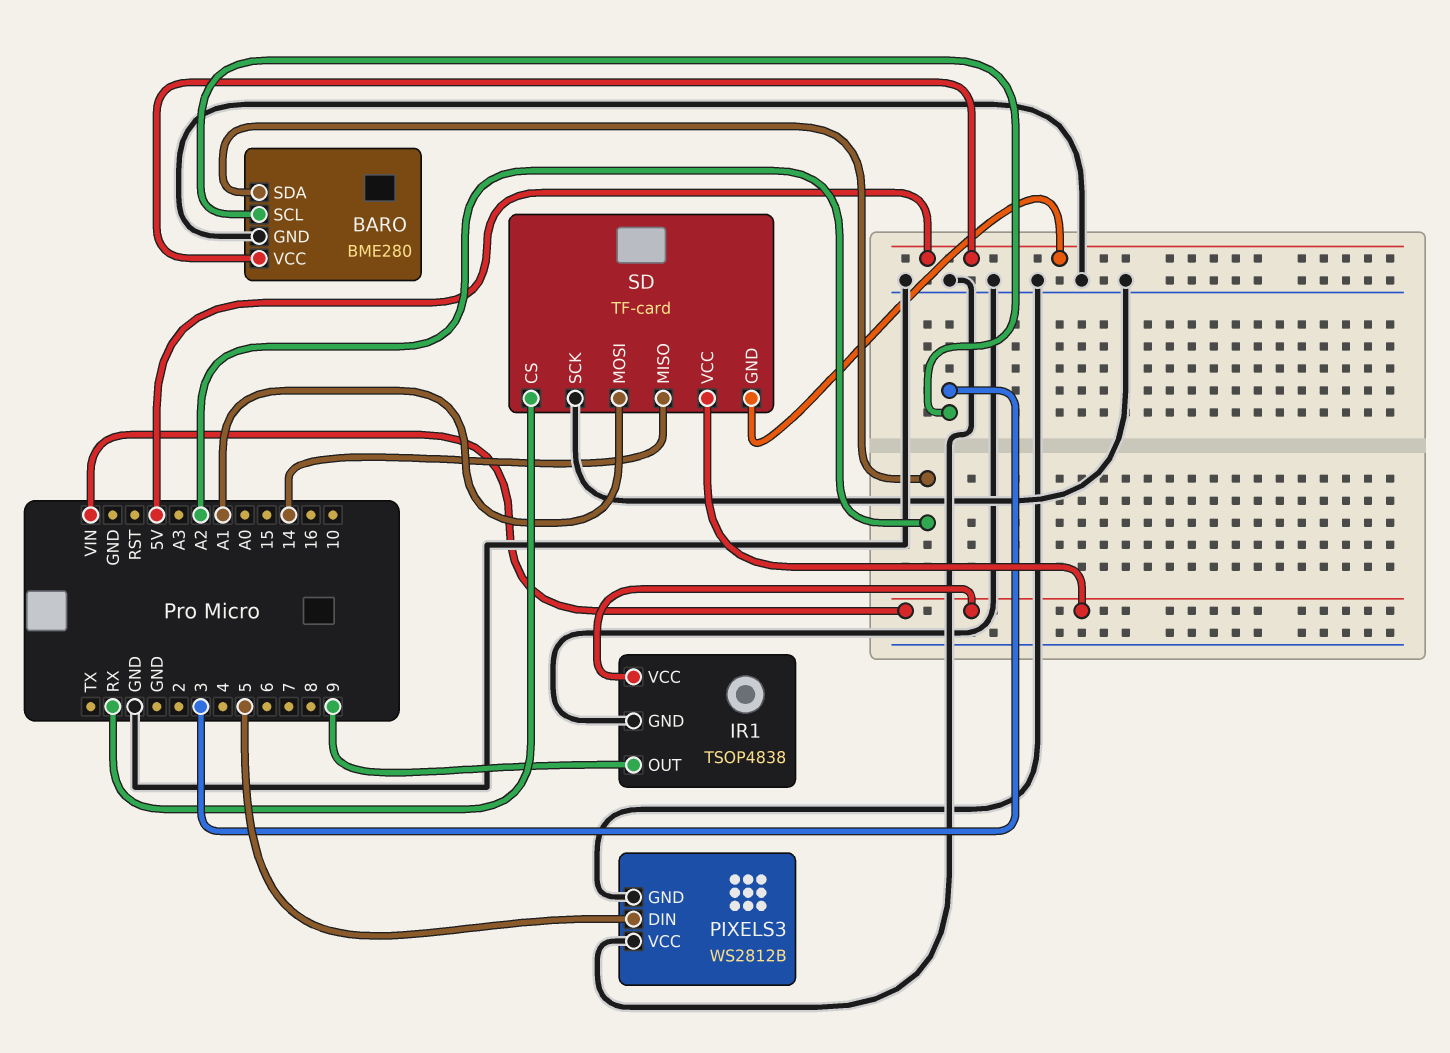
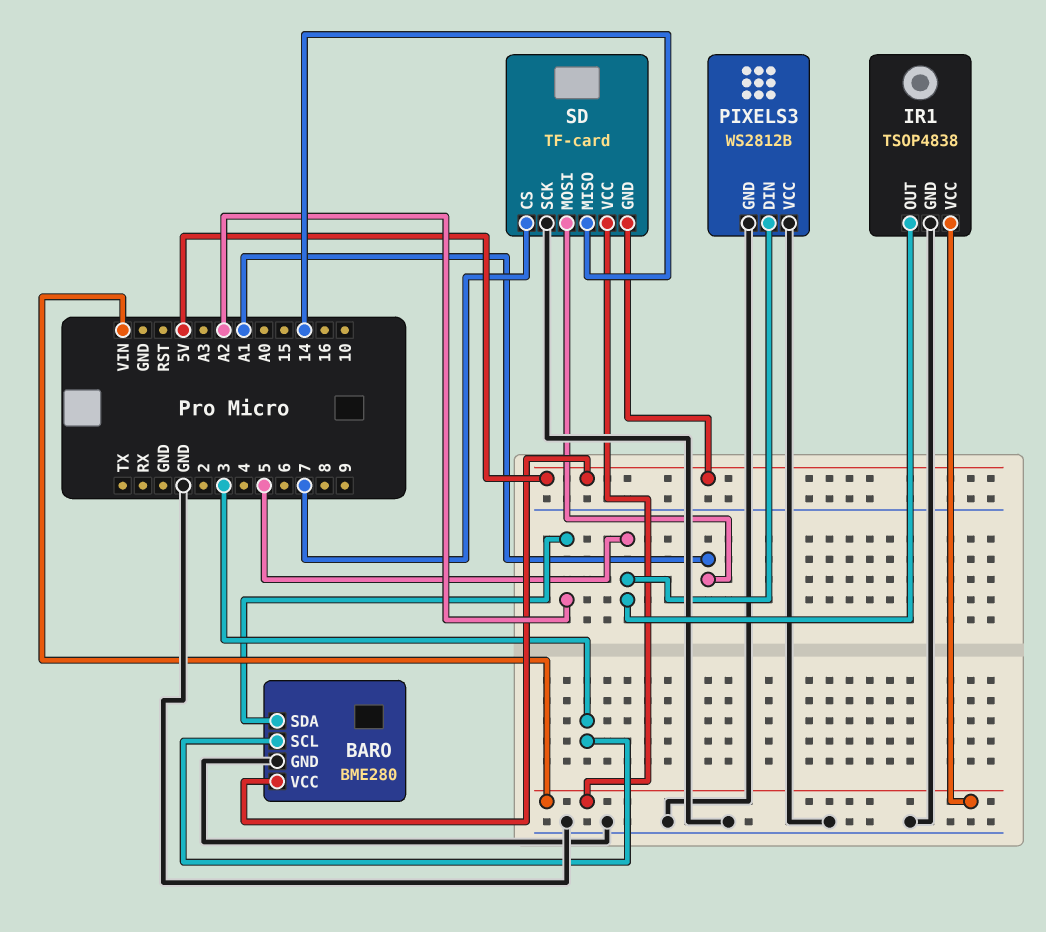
IR1 pin OUT: 9 -> 5
SD pin CS: RX -> 7

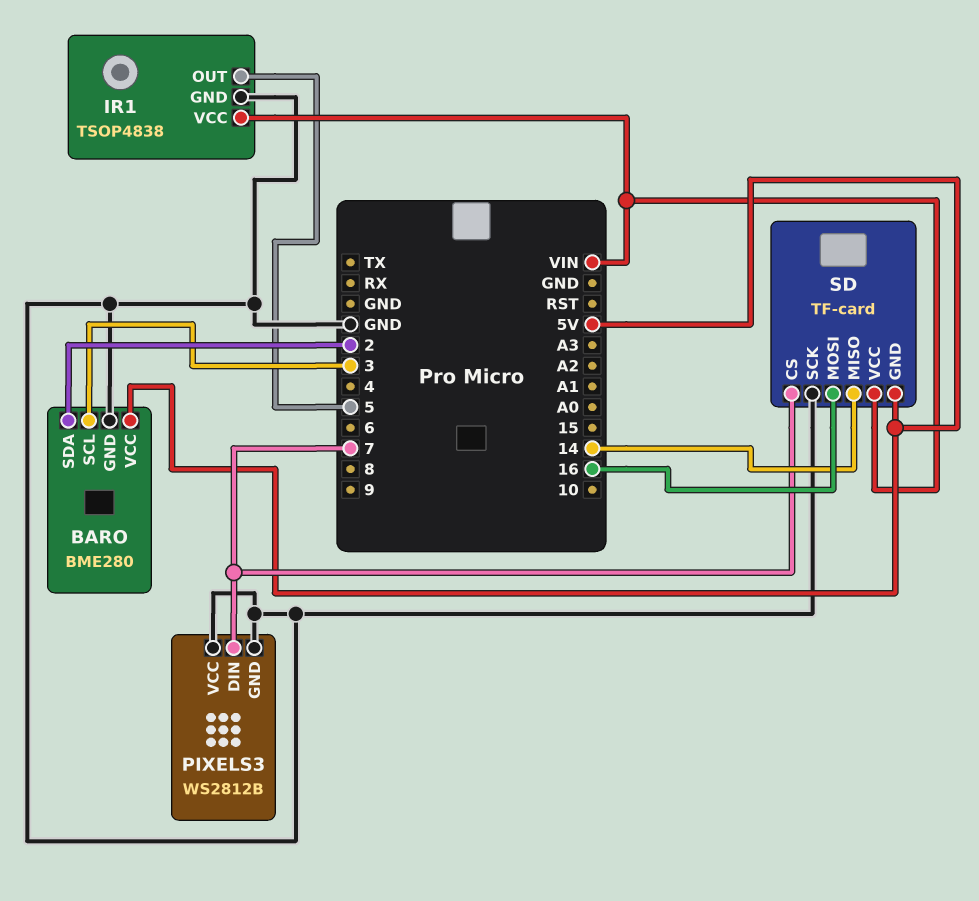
BARO pin SDA: A2 -> 2
PIXELS3 pin DIN: 5 -> 7
SD pin MOSI: A1 -> 16

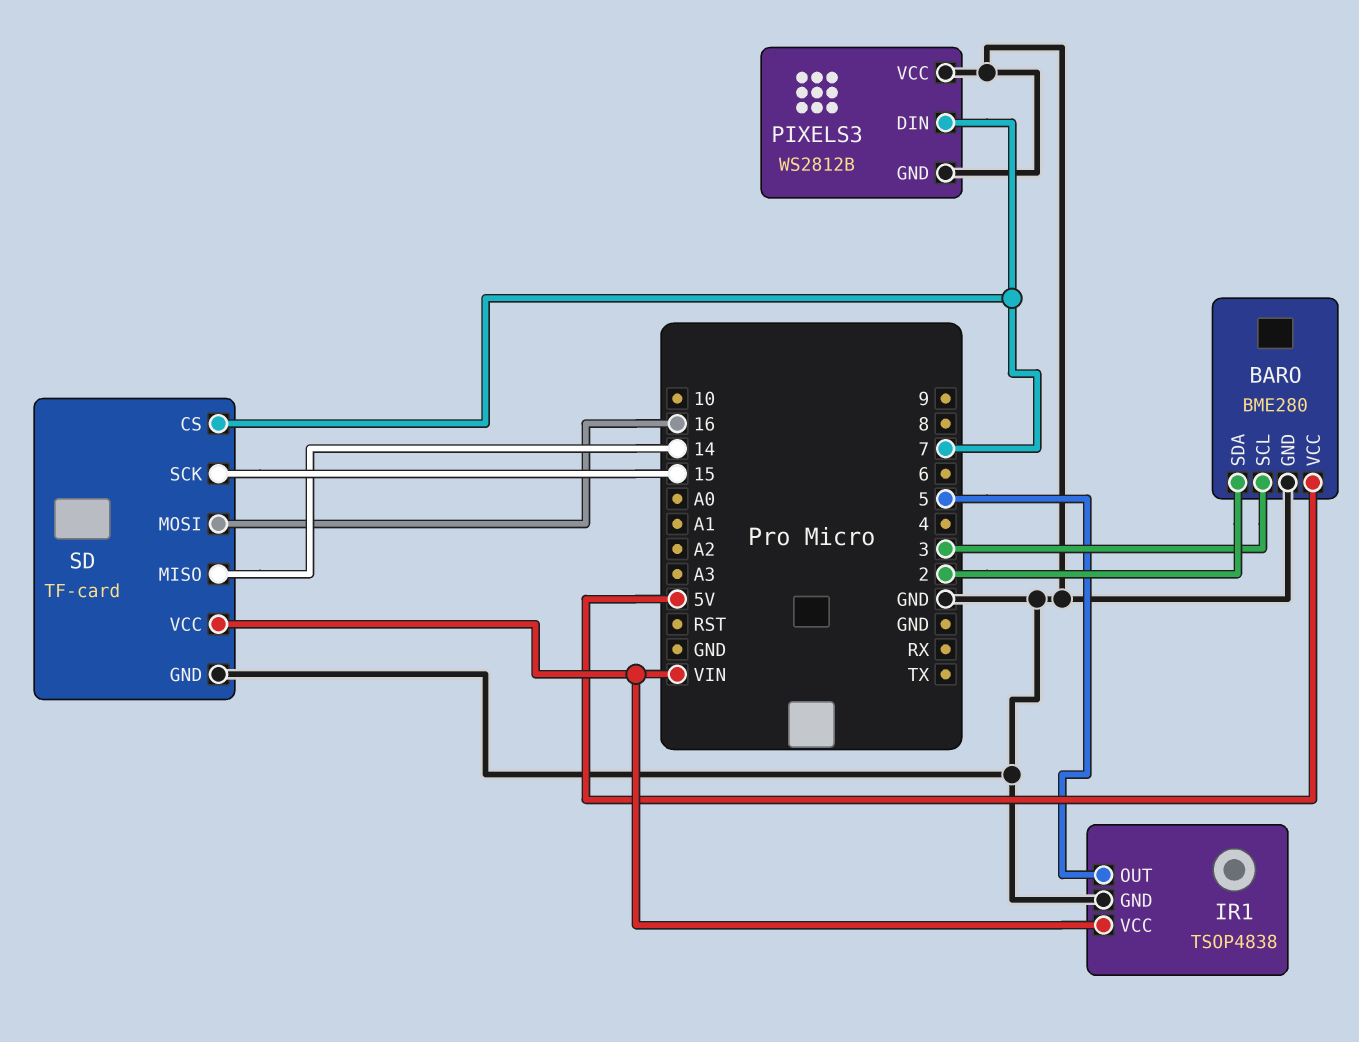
SD pin GND: 5V -> GND
SD pin SCK: GND -> 15

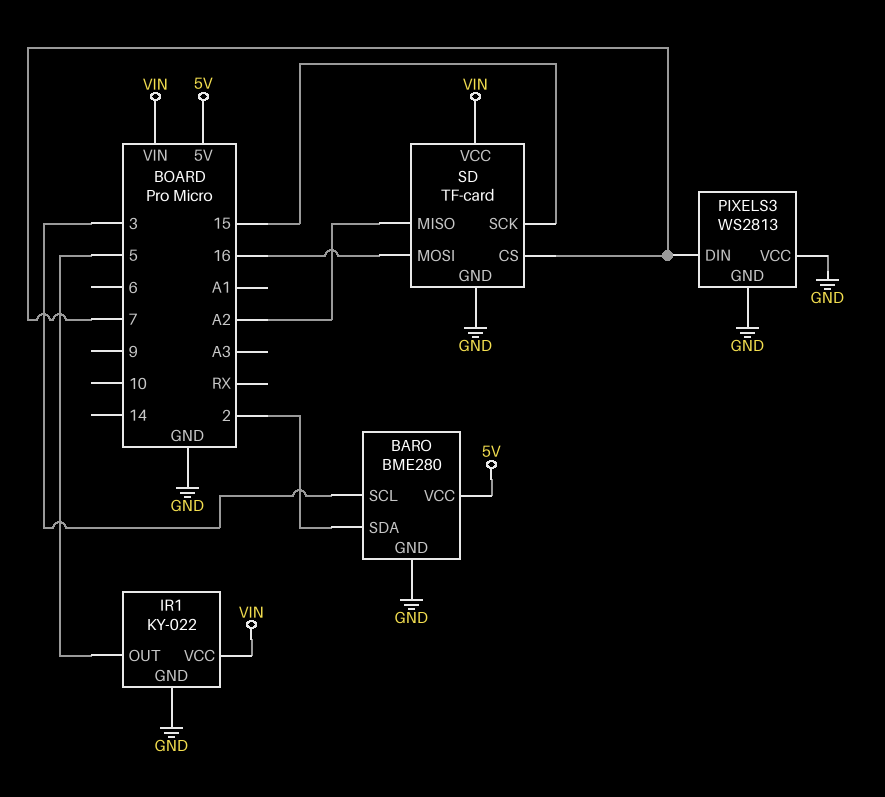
IR1: TSOP4838 -> KY-022
PIXELS3: WS2812B -> WS2813
SD pin MISO: 14 -> A2

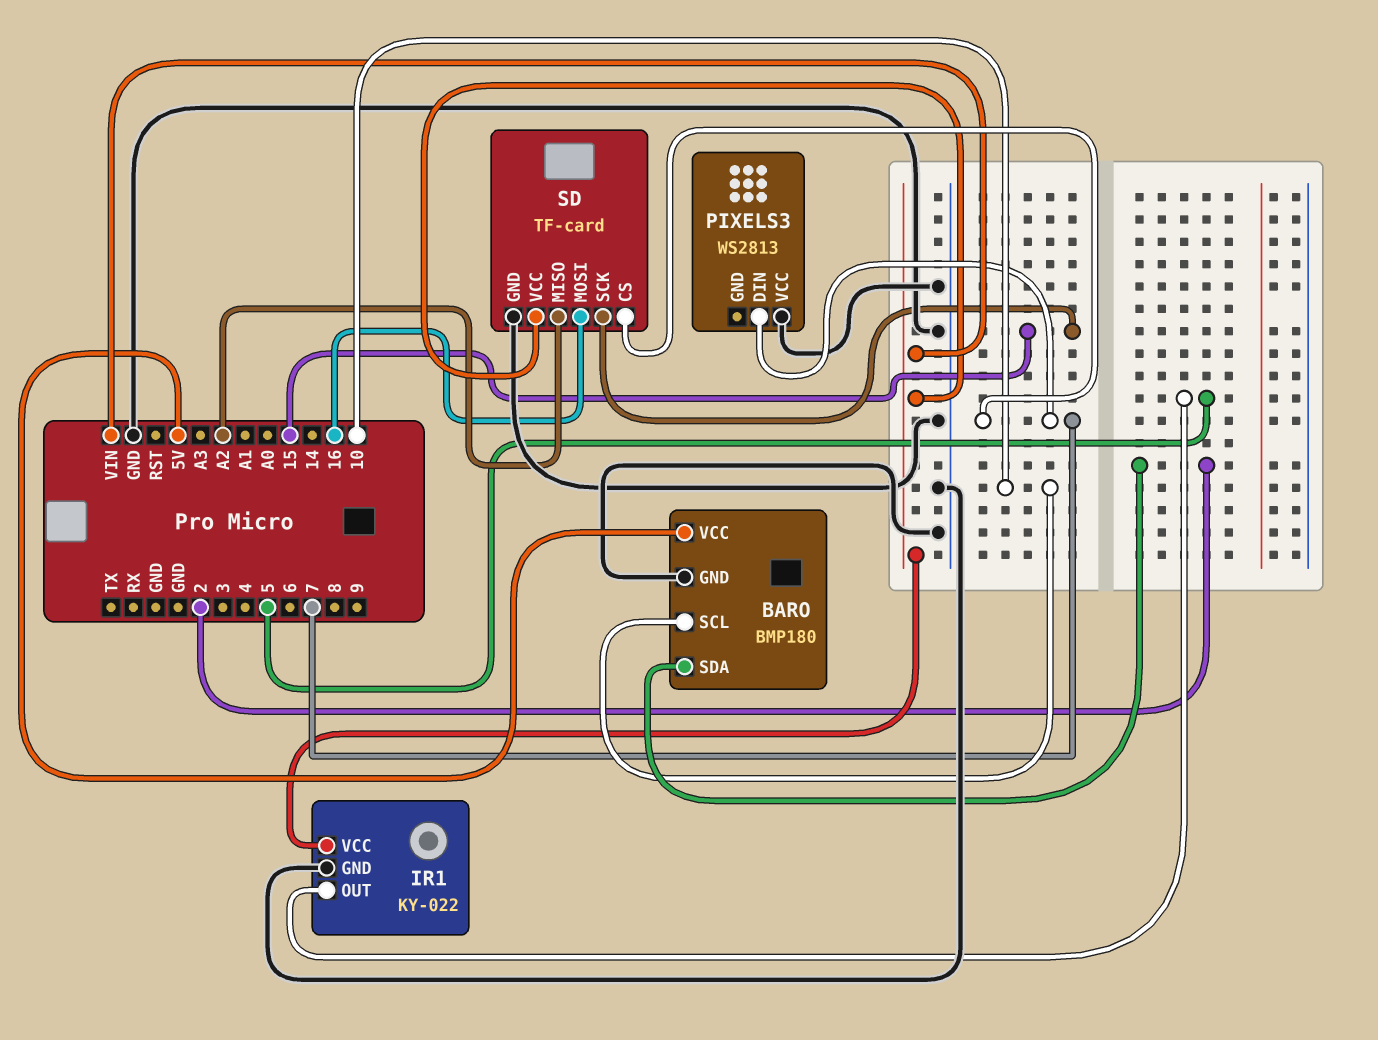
BARO: BME280 -> BMP180
BARO pin SCL: 3 -> 10
PIXELS3 pin GND: GND -> none

